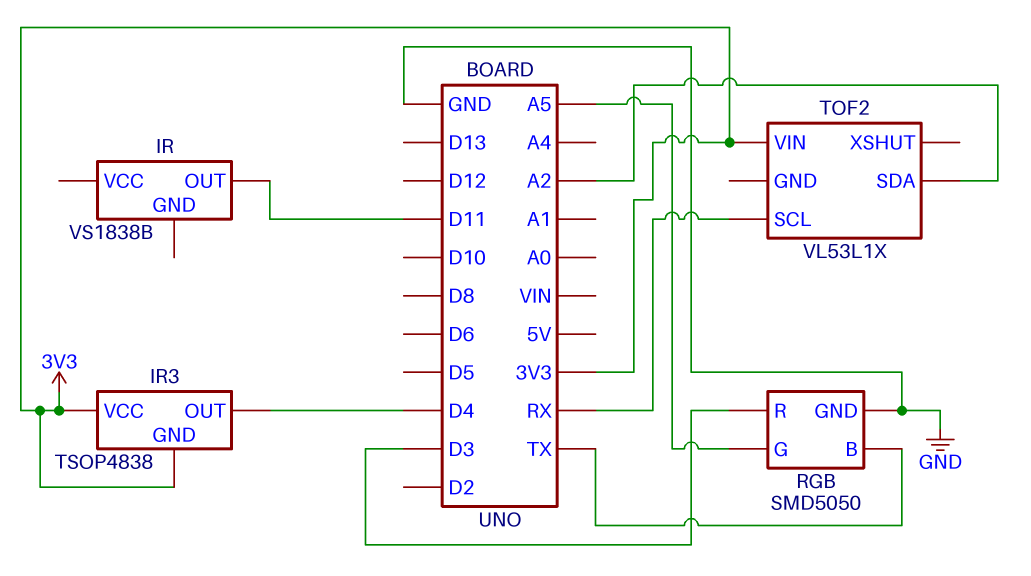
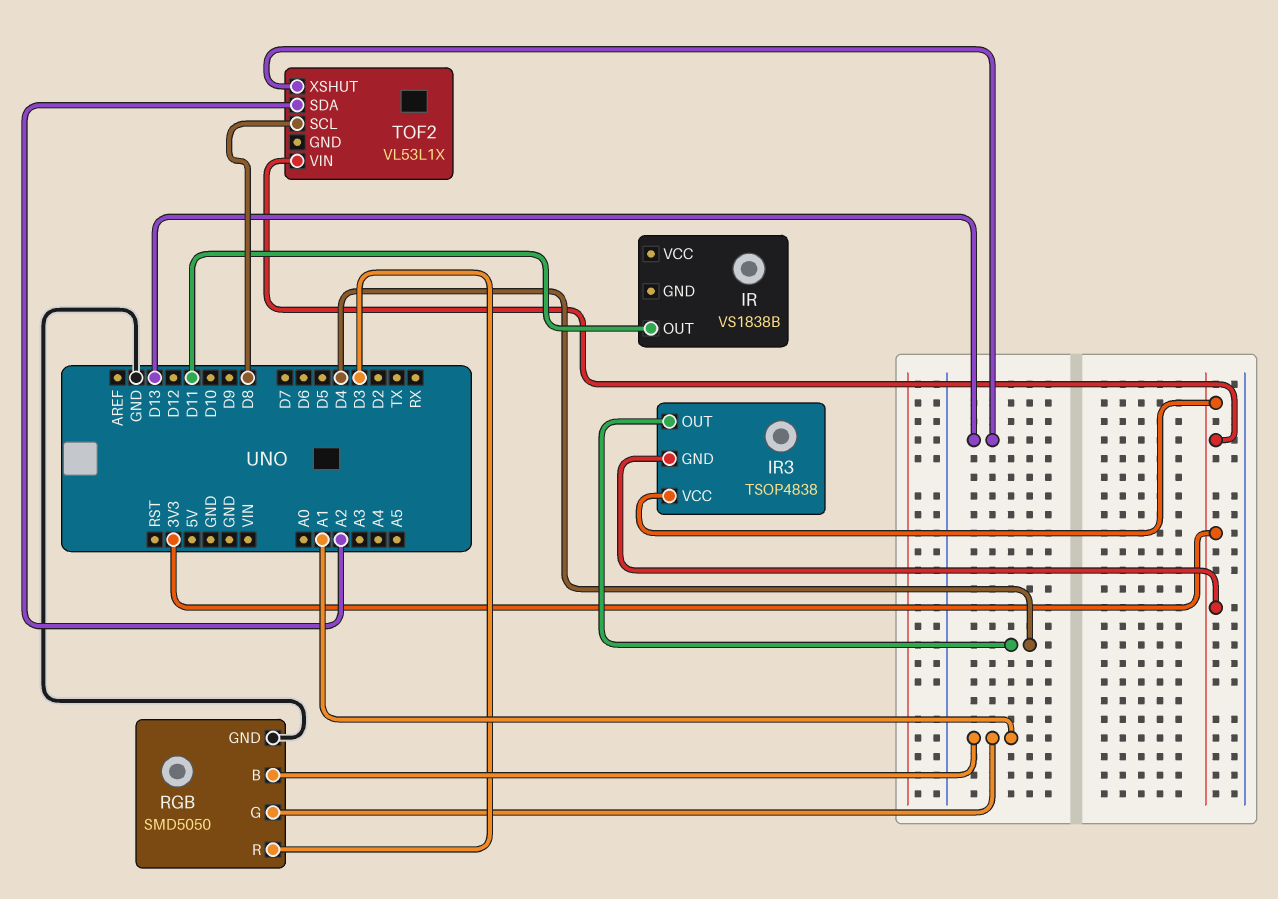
RGB pin B: TX -> A1
RGB pin G: A5 -> A1
TOF2 pin SCL: RX -> D8
TOF2 pin XSHUT: none -> D13

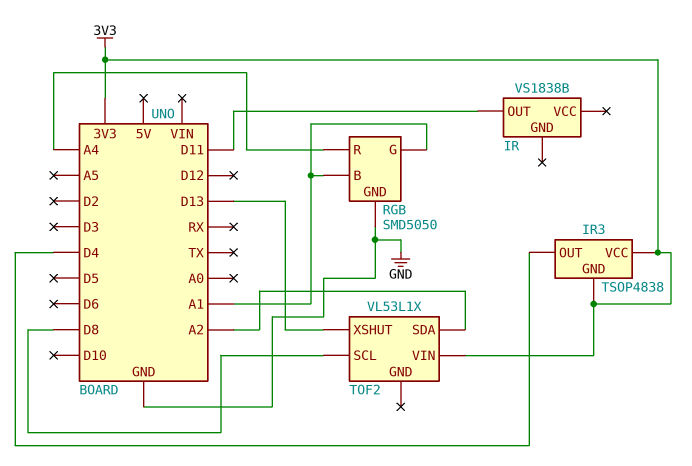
RGB pin R: D3 -> A4

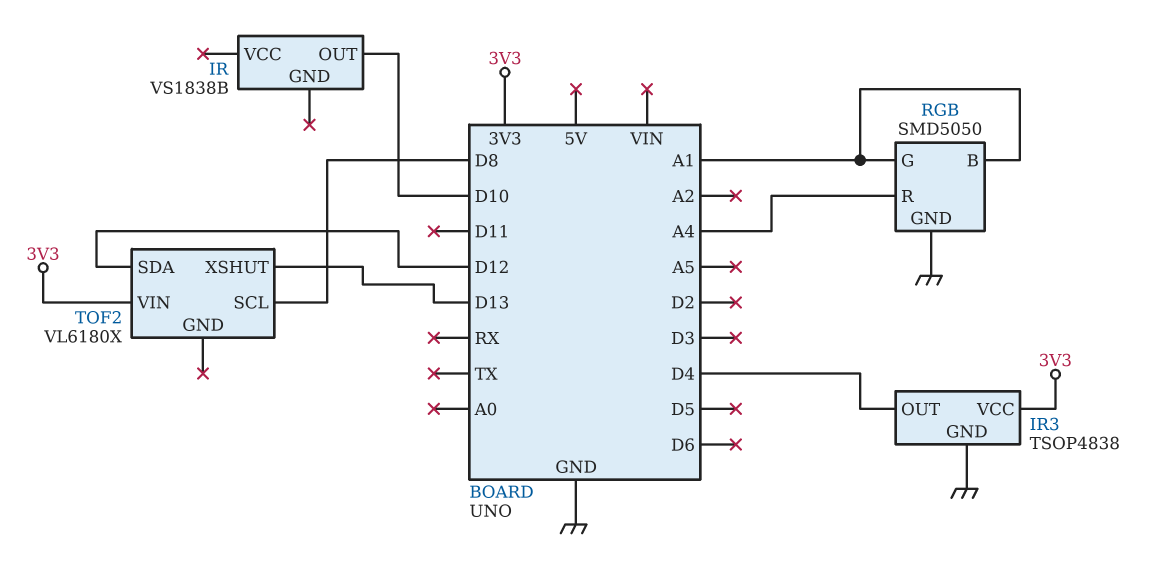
IR pin OUT: D11 -> D10
IR3 pin GND: 3V3 -> GND
TOF2: VL53L1X -> VL6180X
TOF2 pin SDA: A2 -> D12

